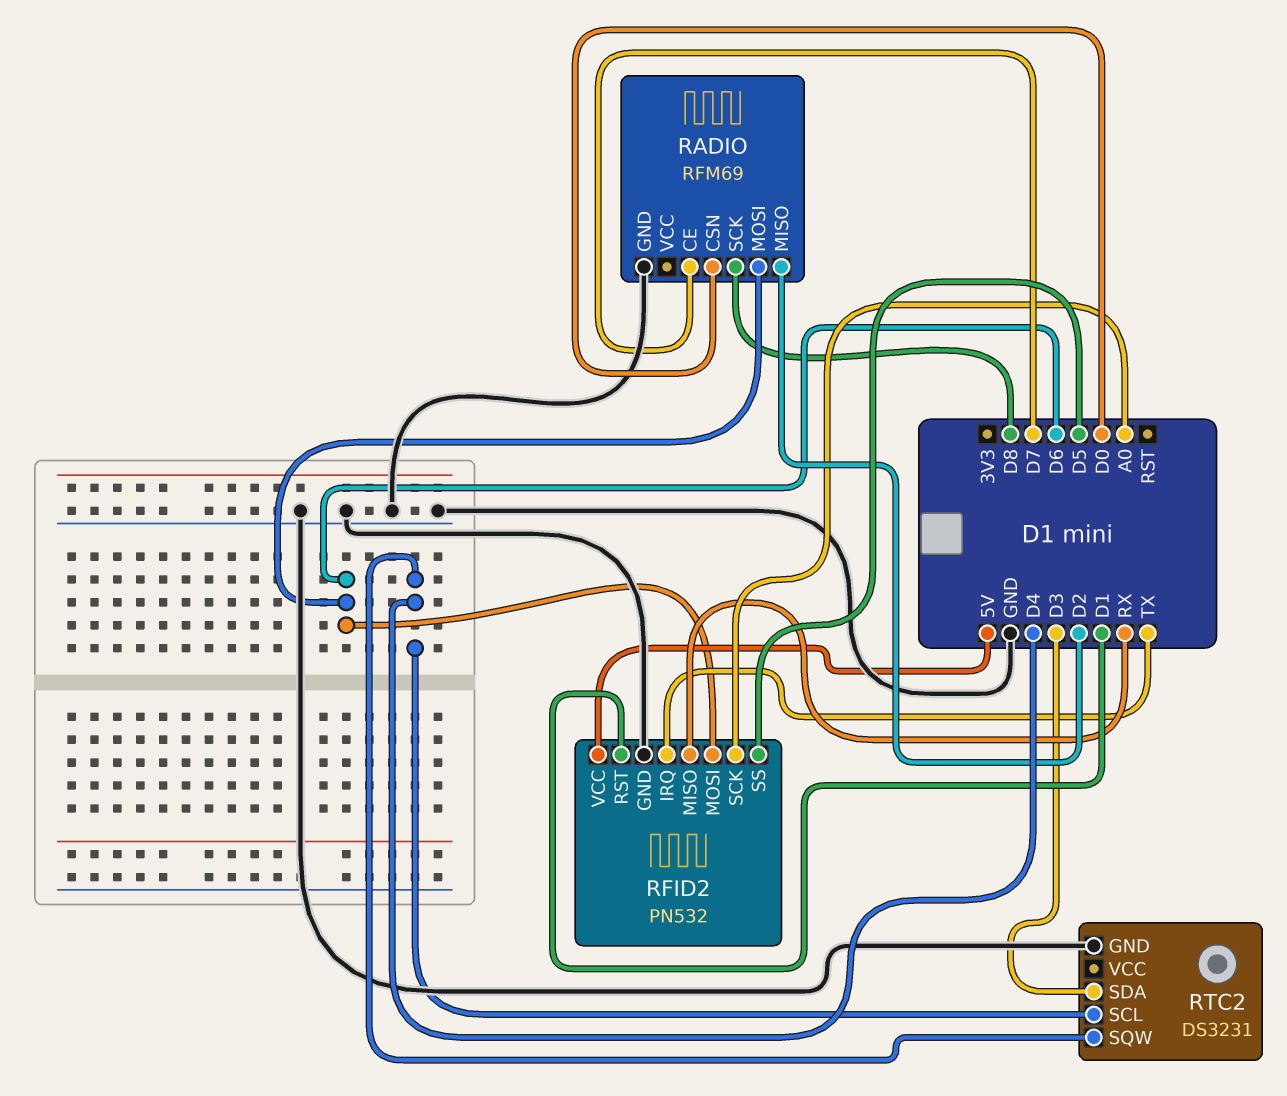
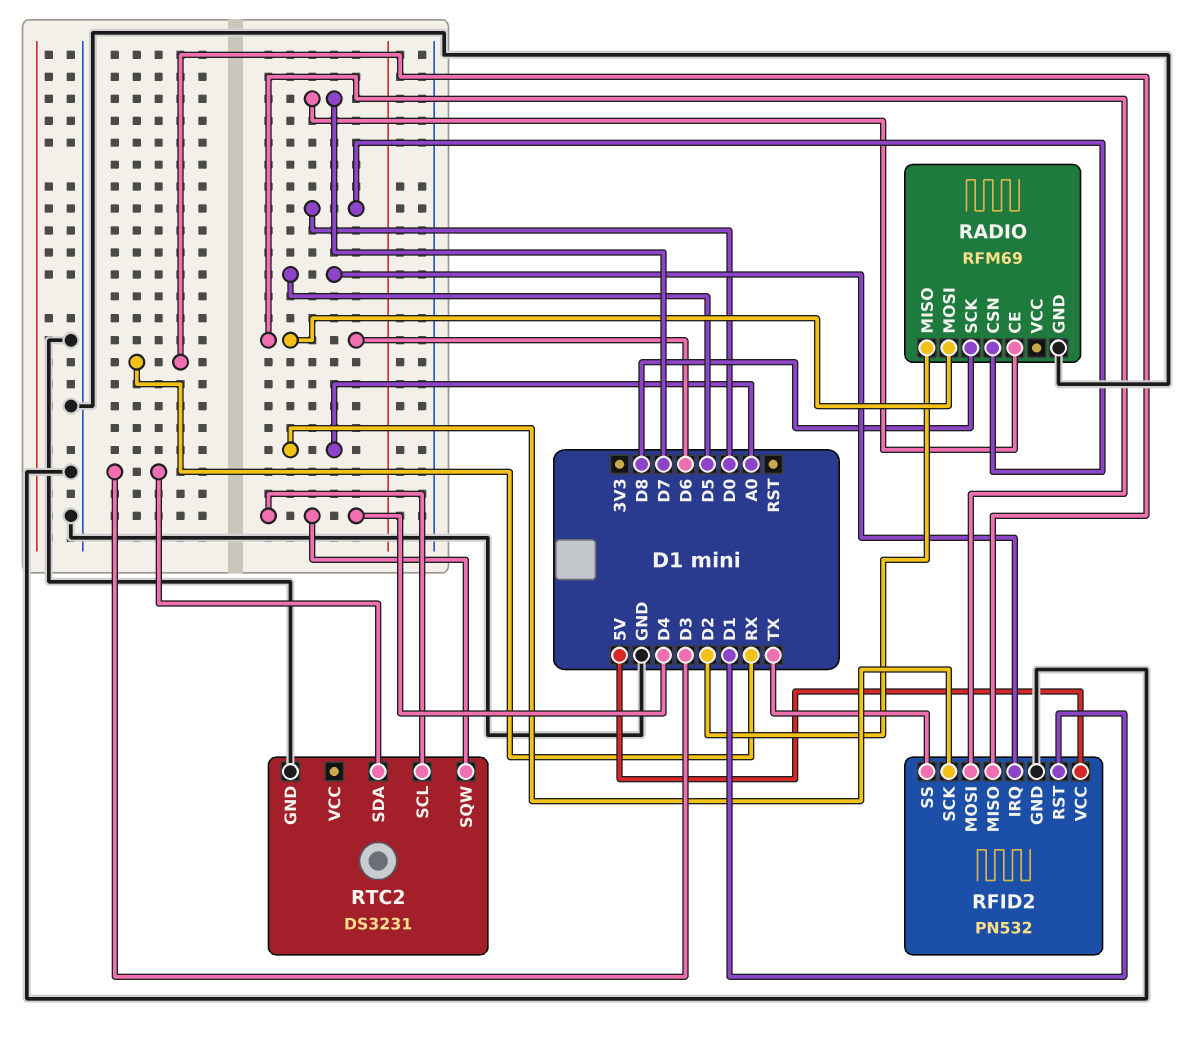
RFID2 pin IRQ: TX -> D5
RFID2 pin SS: D5 -> TX

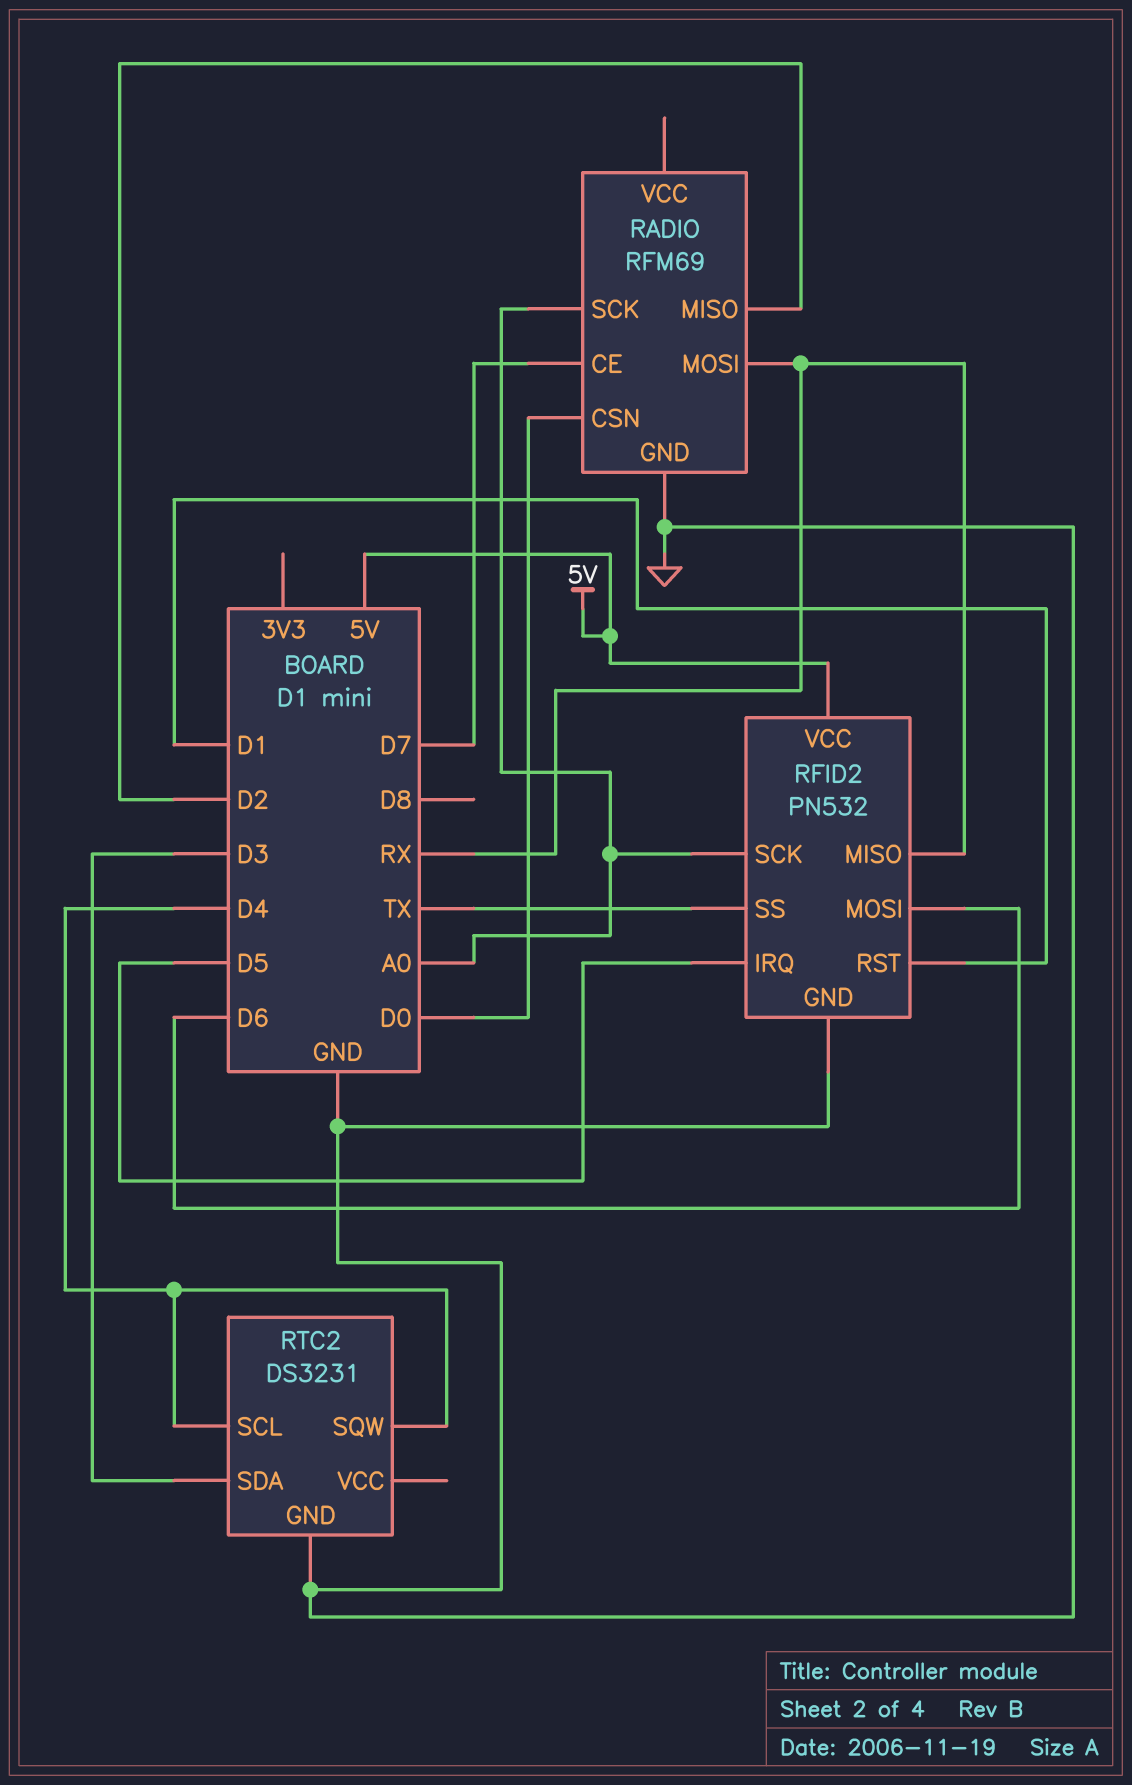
RADIO pin MOSI: D6 -> RX
RADIO pin SCK: D8 -> A0

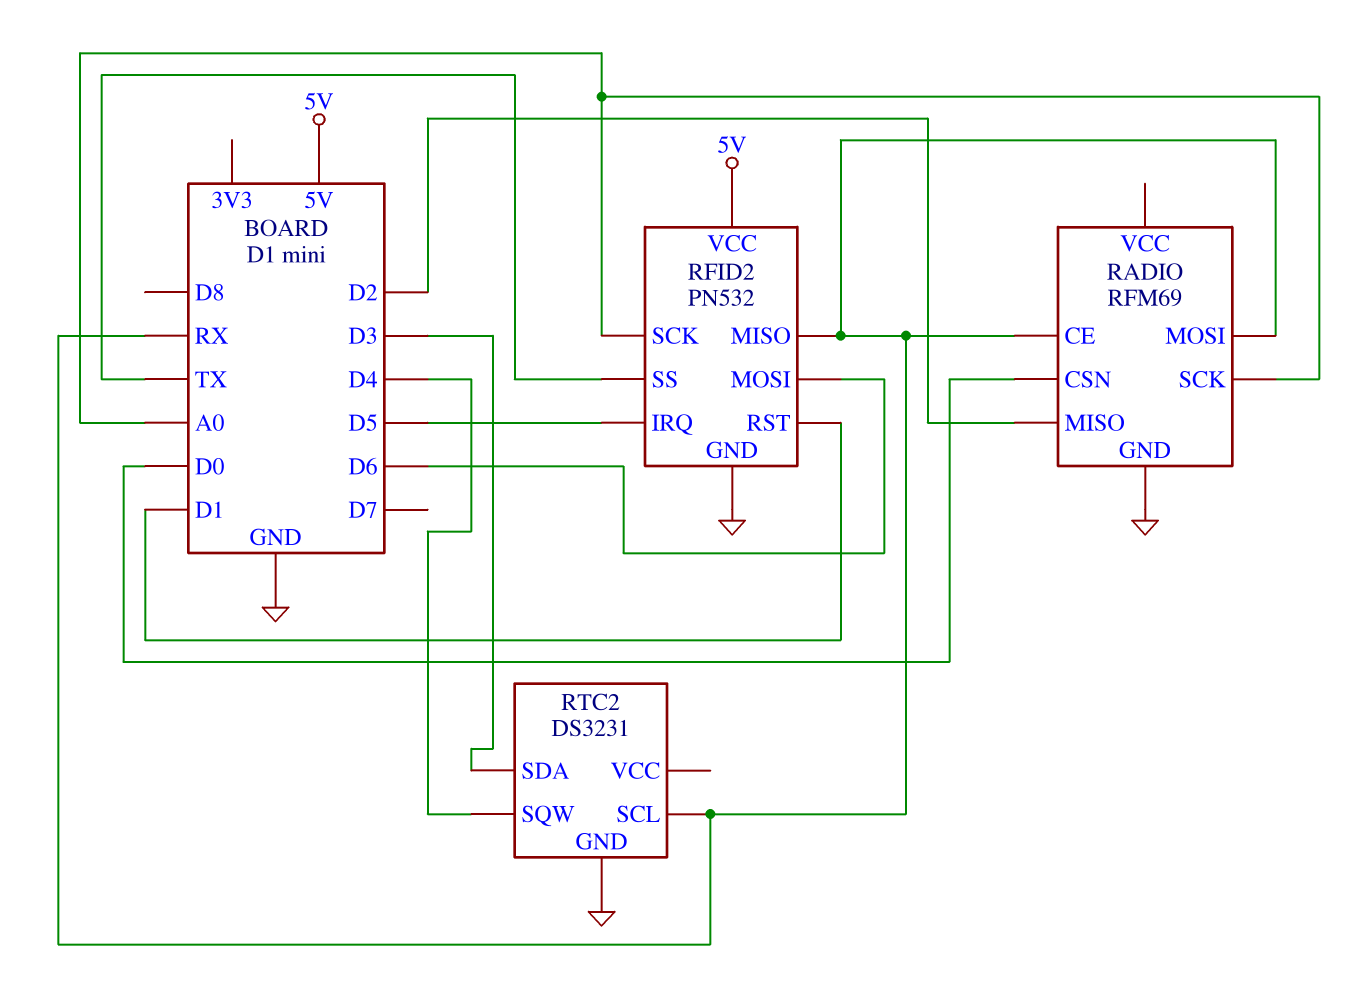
RADIO pin CE: D7 -> RX
RTC2 pin SCL: D4 -> RX

